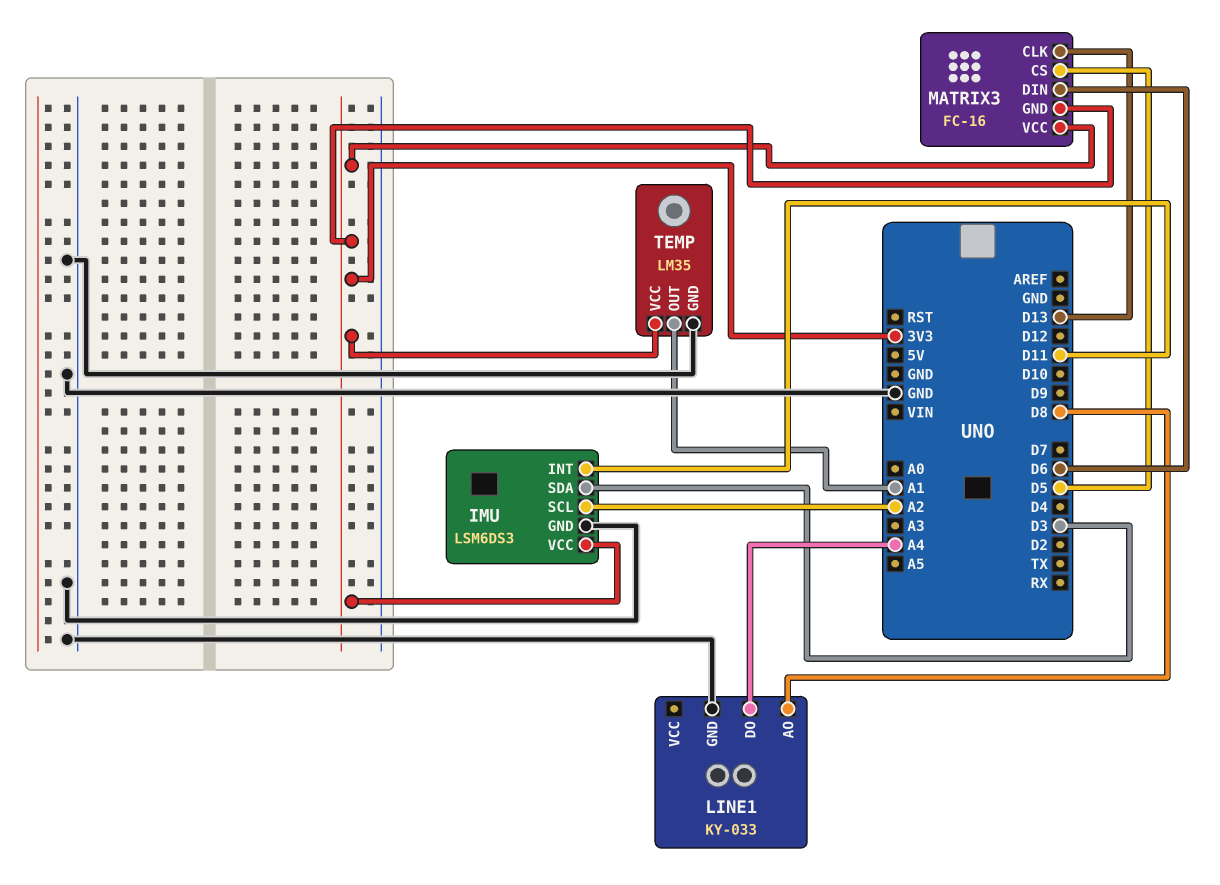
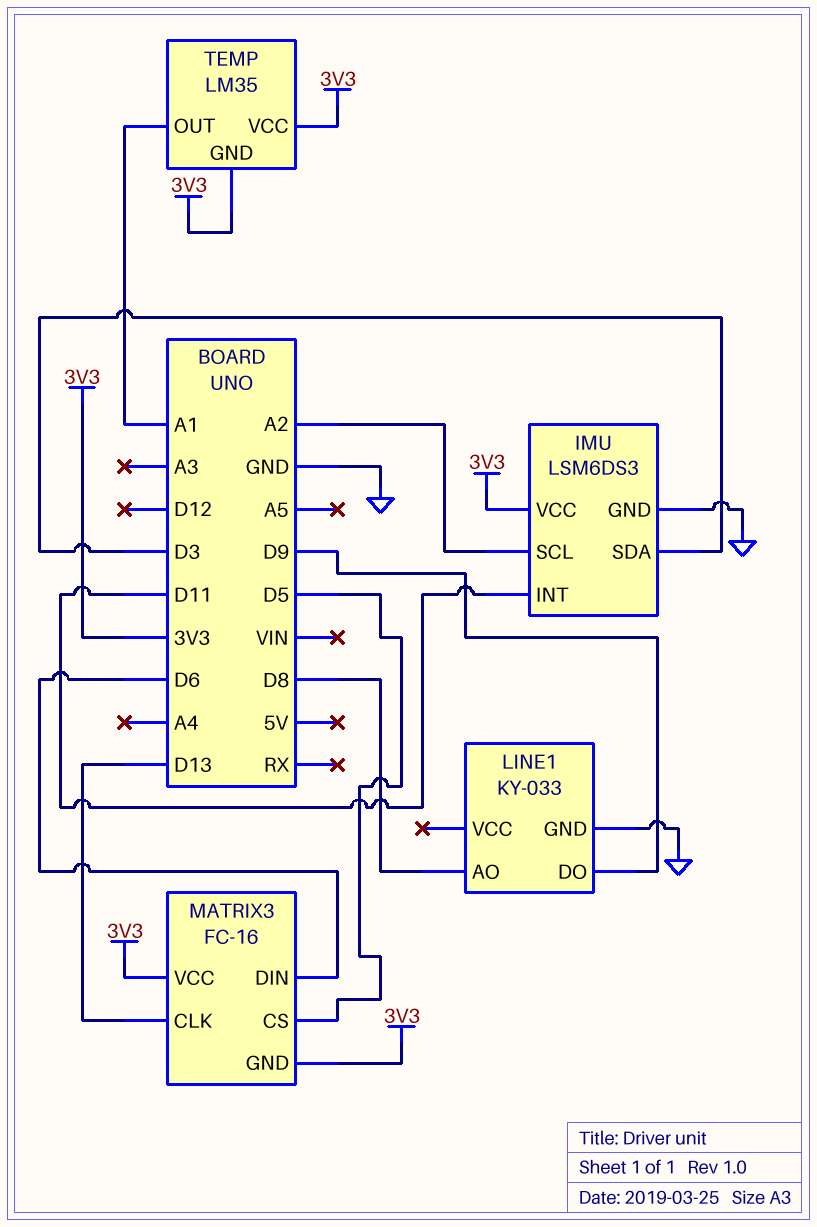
LINE1 pin DO: A4 -> D9
TEMP pin GND: GND -> 3V3

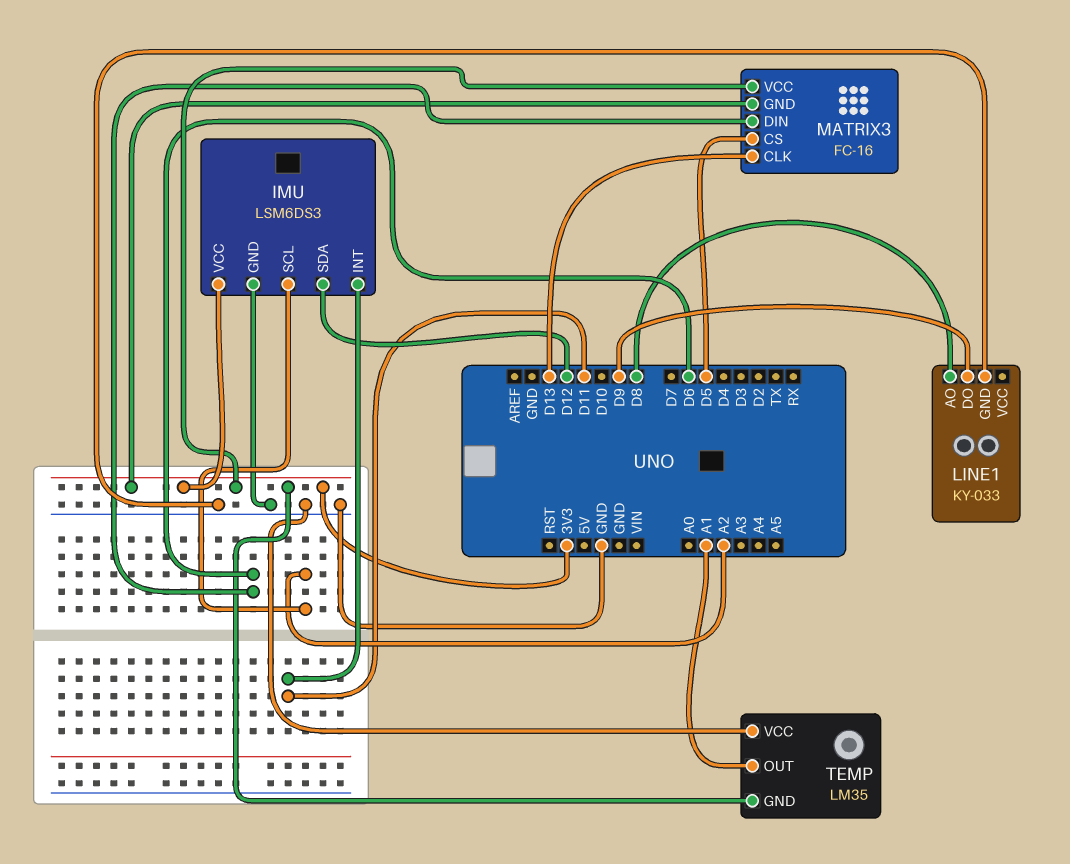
IMU pin SDA: D3 -> D12
TEMP pin VCC: 3V3 -> GND

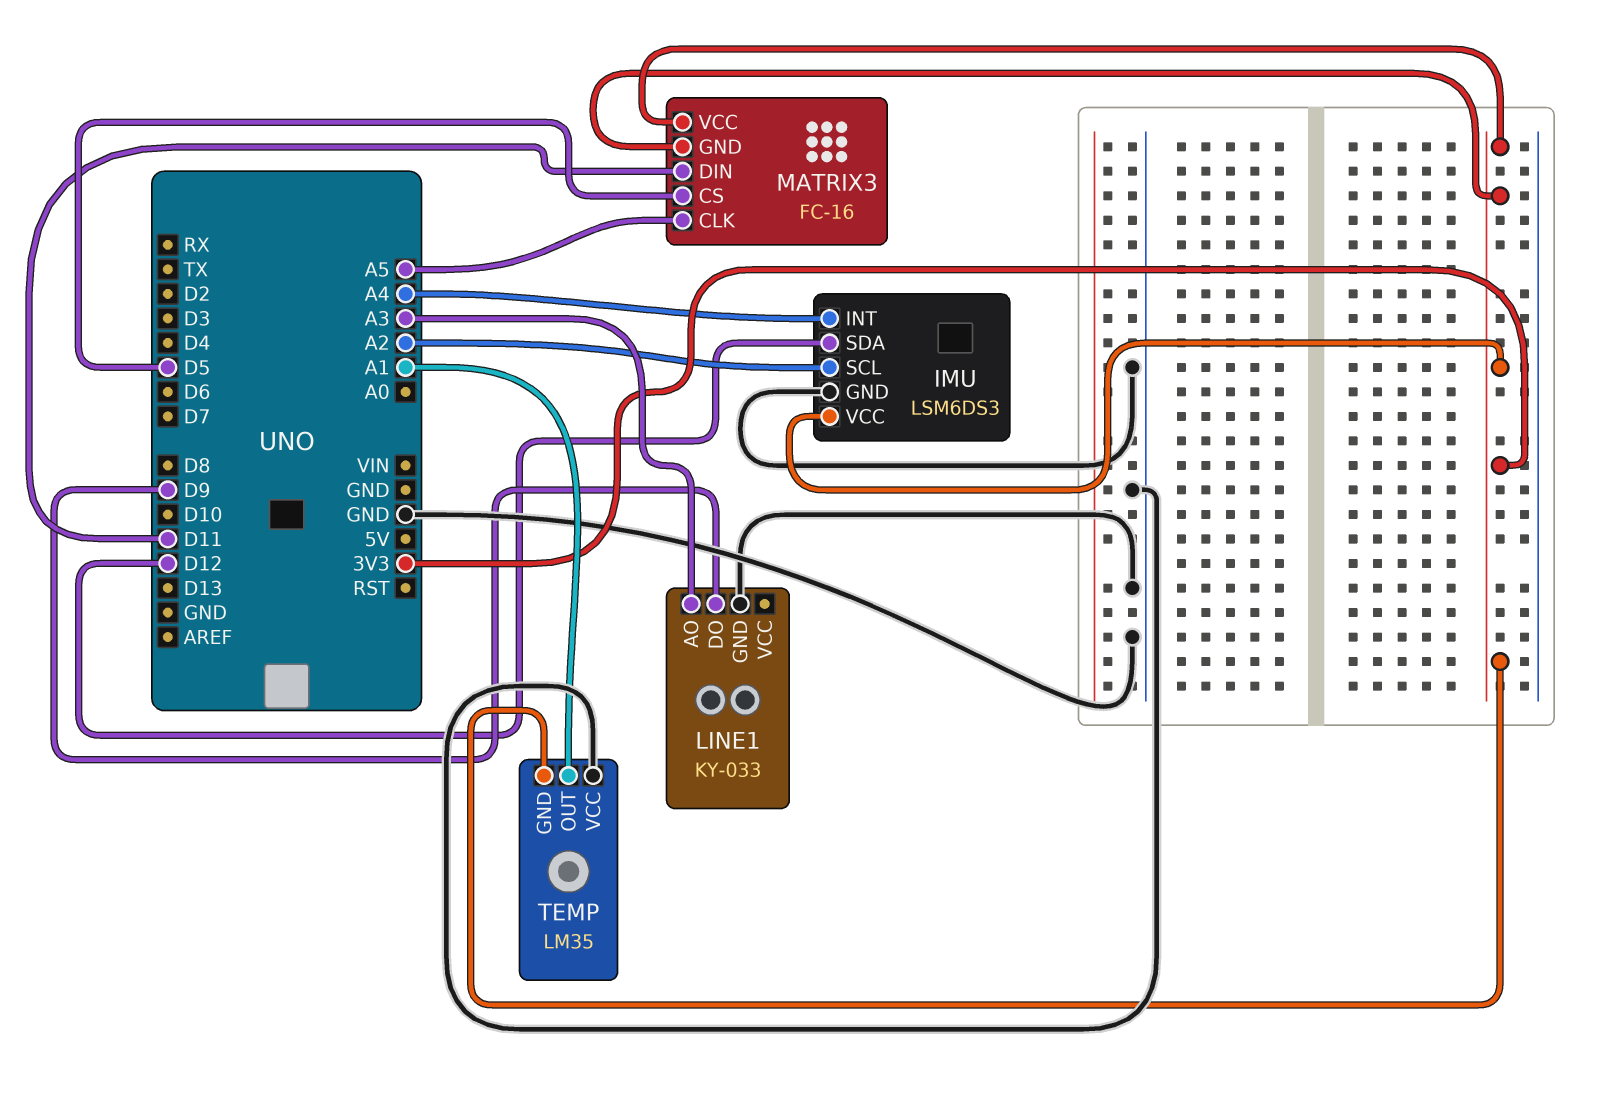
IMU pin INT: D11 -> A4
LINE1 pin AO: D8 -> A3
MATRIX3 pin CLK: D13 -> A5
MATRIX3 pin DIN: D6 -> D11

